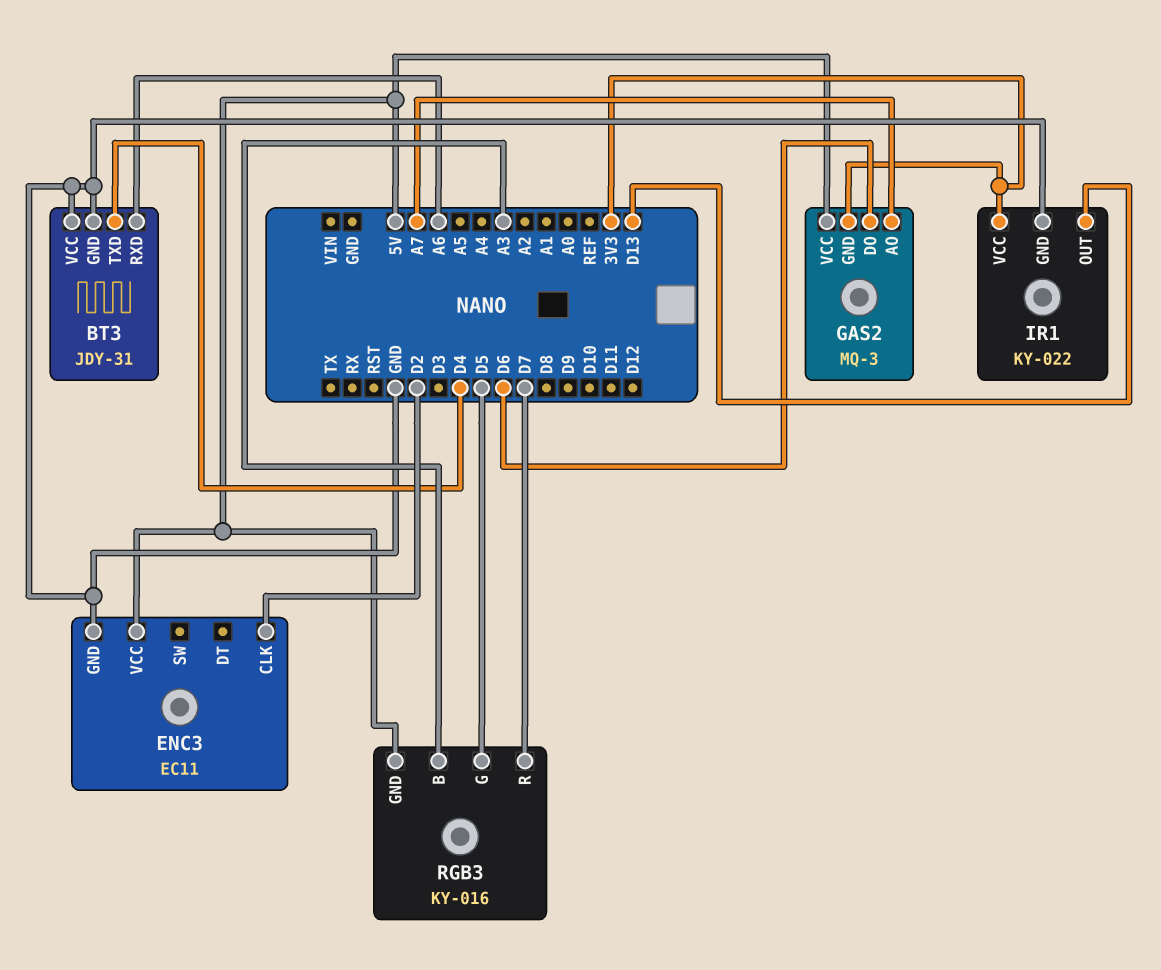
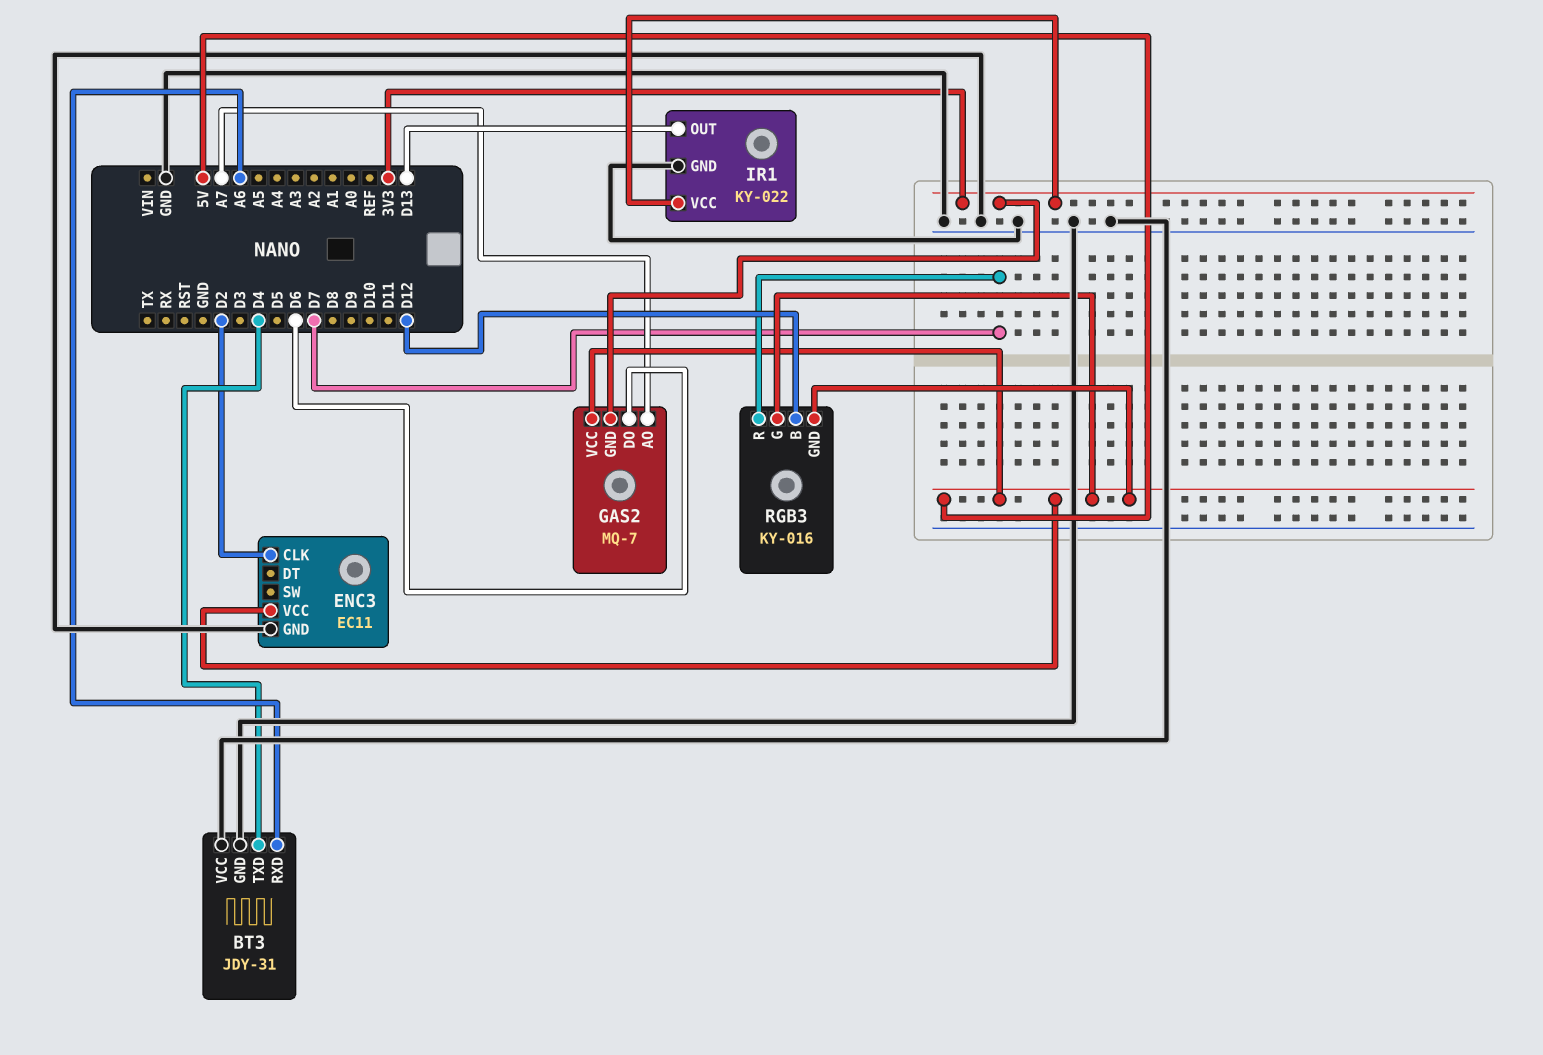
GAS2: MQ-3 -> MQ-7
RGB3 pin B: A3 -> D12
RGB3 pin G: D5 -> 5V

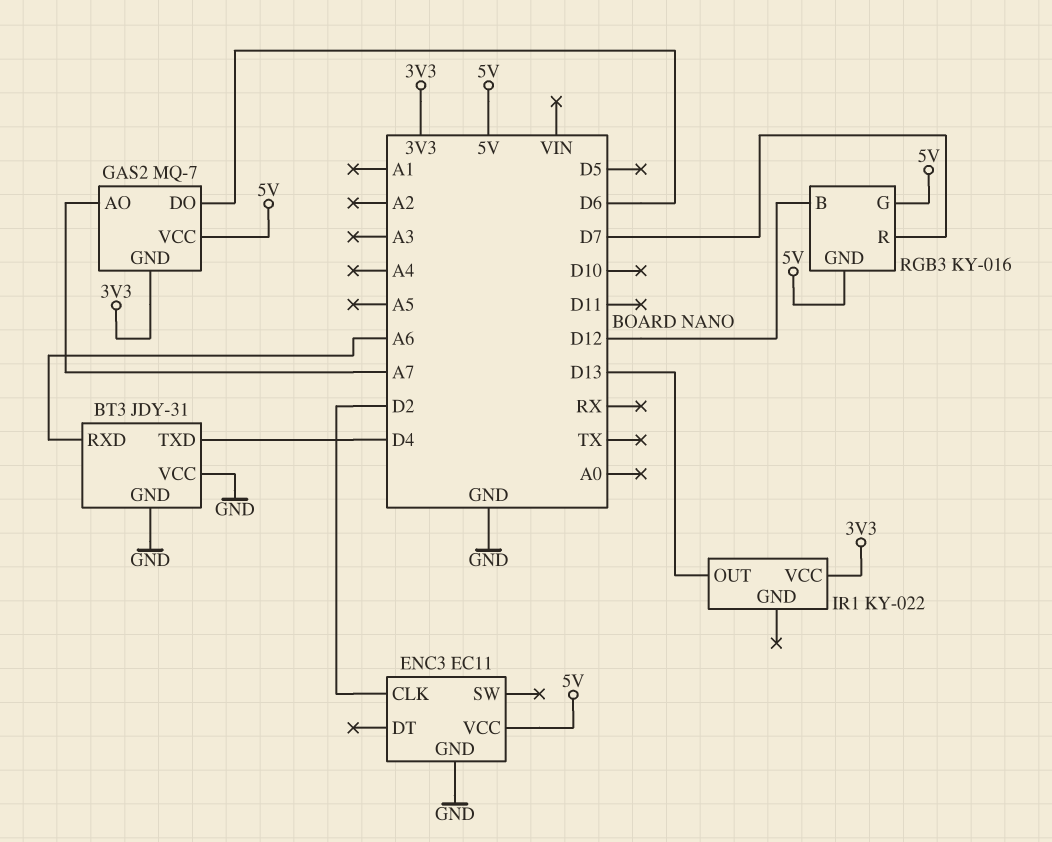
IR1 pin GND: GND -> none

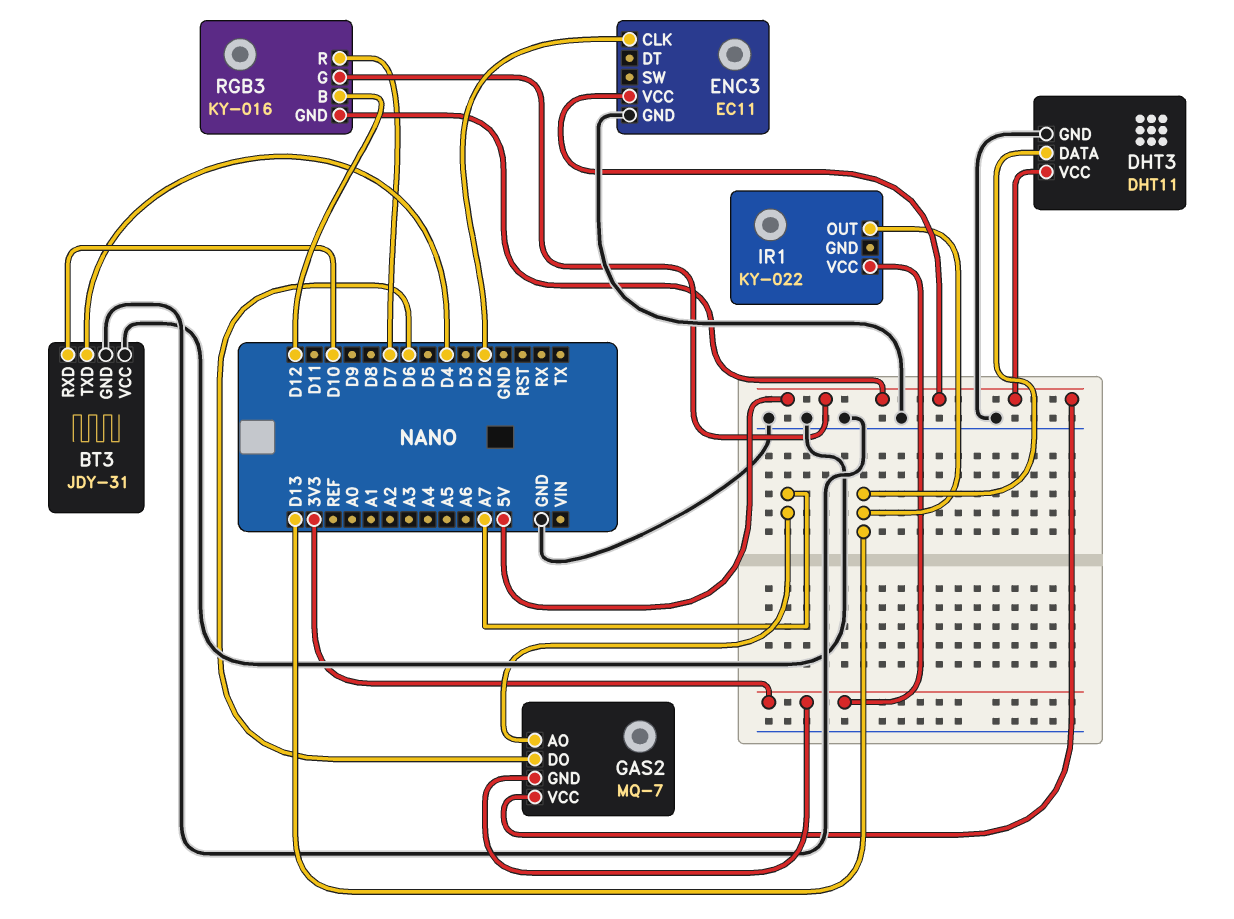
BT3 pin RXD: A6 -> D10
DHT3: none -> DHT11
DHT3 pin DATA: none -> D13
DHT3 pin GND: none -> GND
DHT3 pin VCC: none -> 5V

